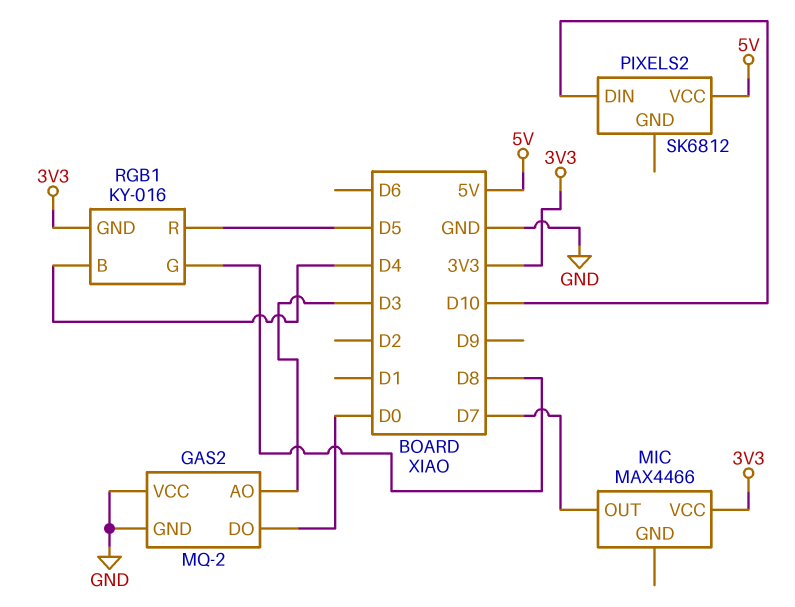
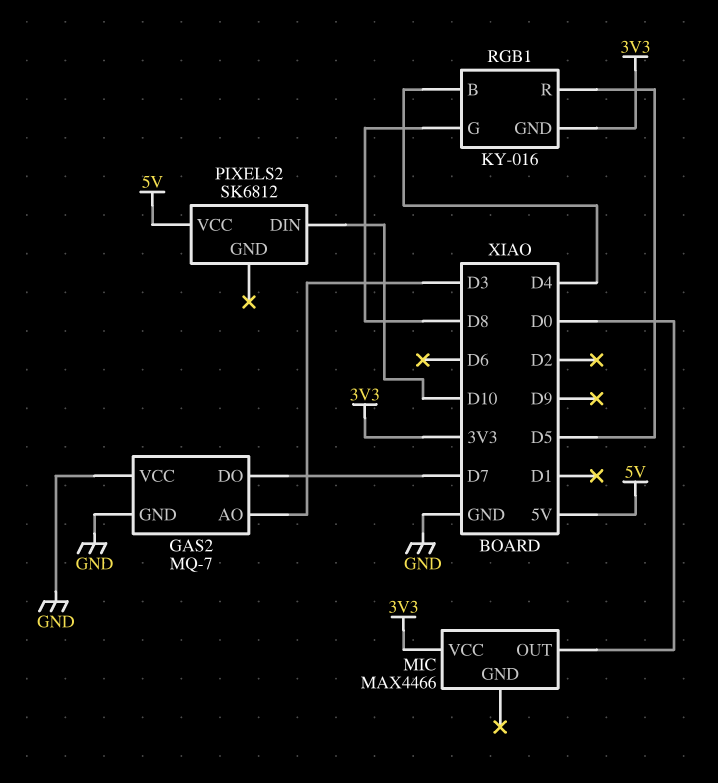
GAS2: MQ-2 -> MQ-7
GAS2 pin DO: D0 -> D7
MIC pin OUT: D7 -> D0

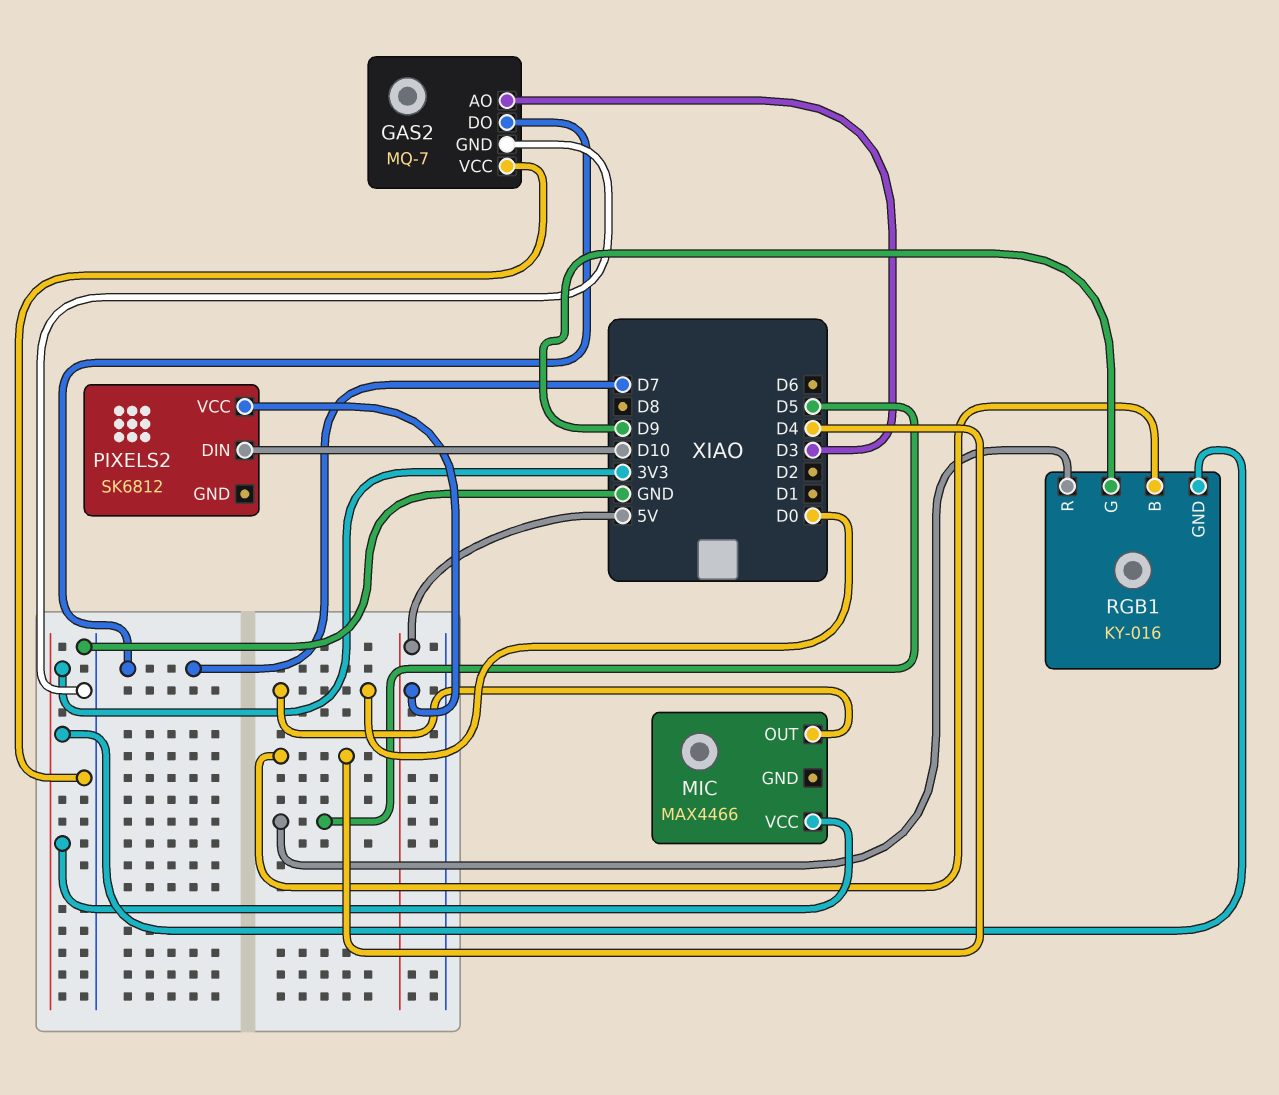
RGB1 pin G: D8 -> D9

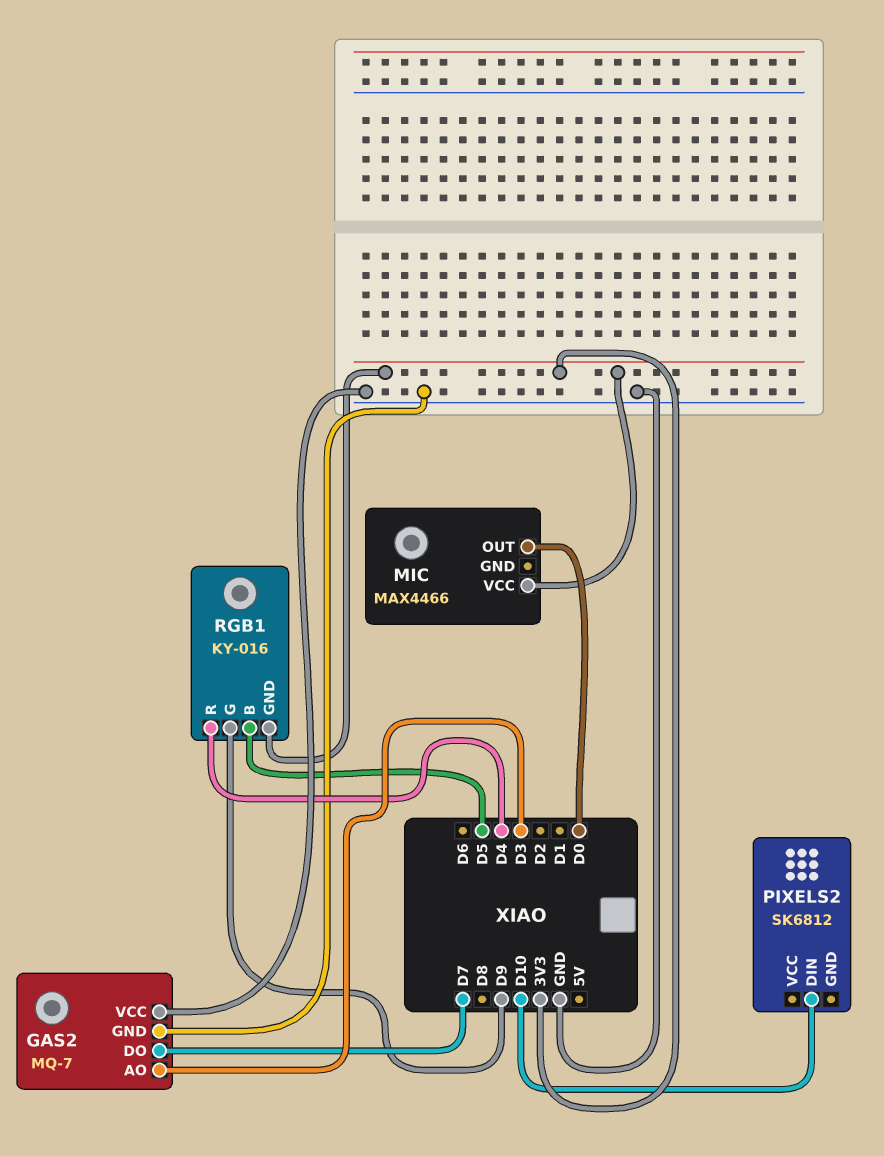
PIXELS2 pin VCC: 5V -> none
RGB1 pin B: D4 -> D5
RGB1 pin R: D5 -> D4

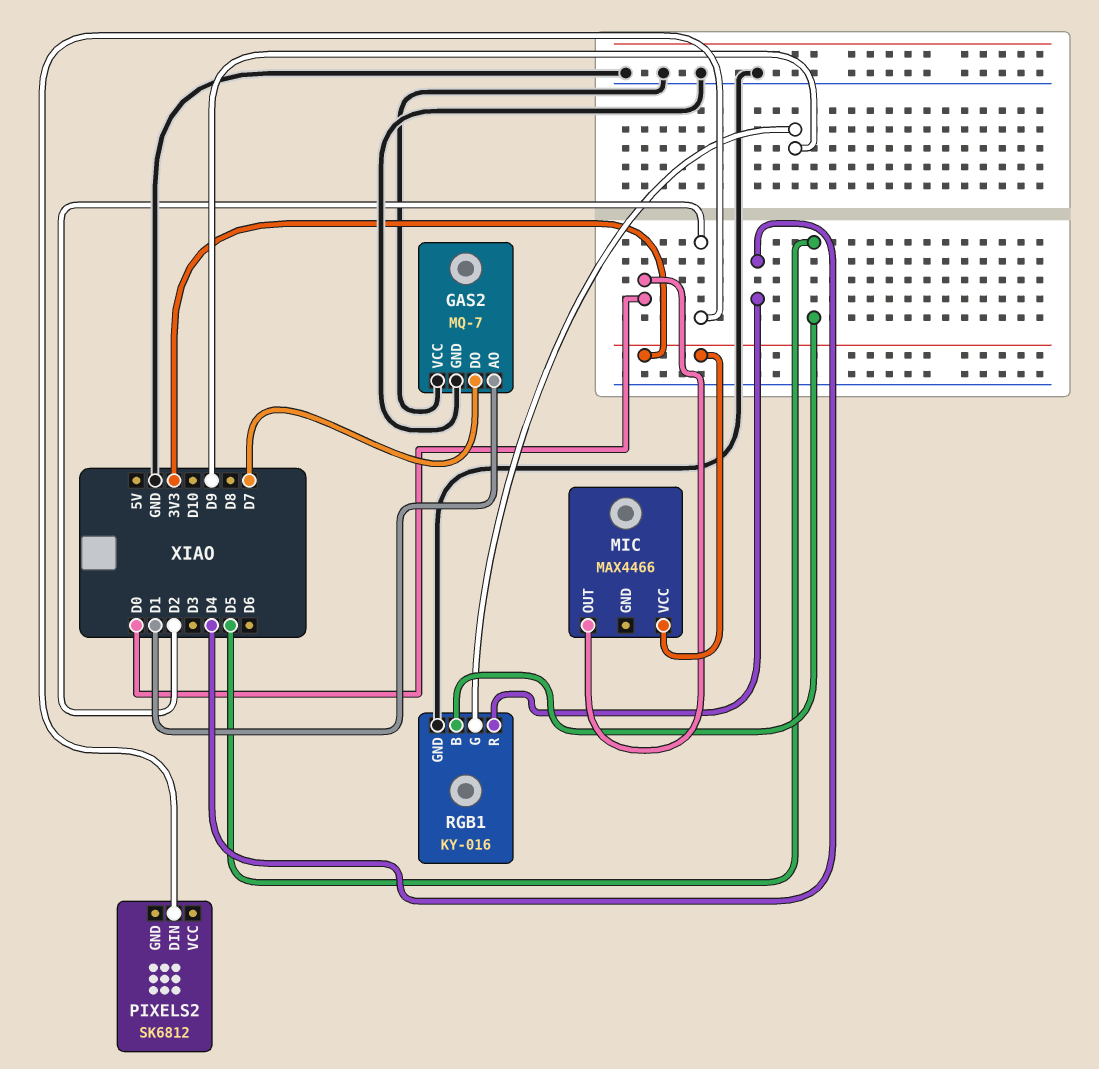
GAS2 pin AO: D3 -> D1
PIXELS2 pin DIN: D10 -> D2
RGB1 pin GND: 3V3 -> GND

